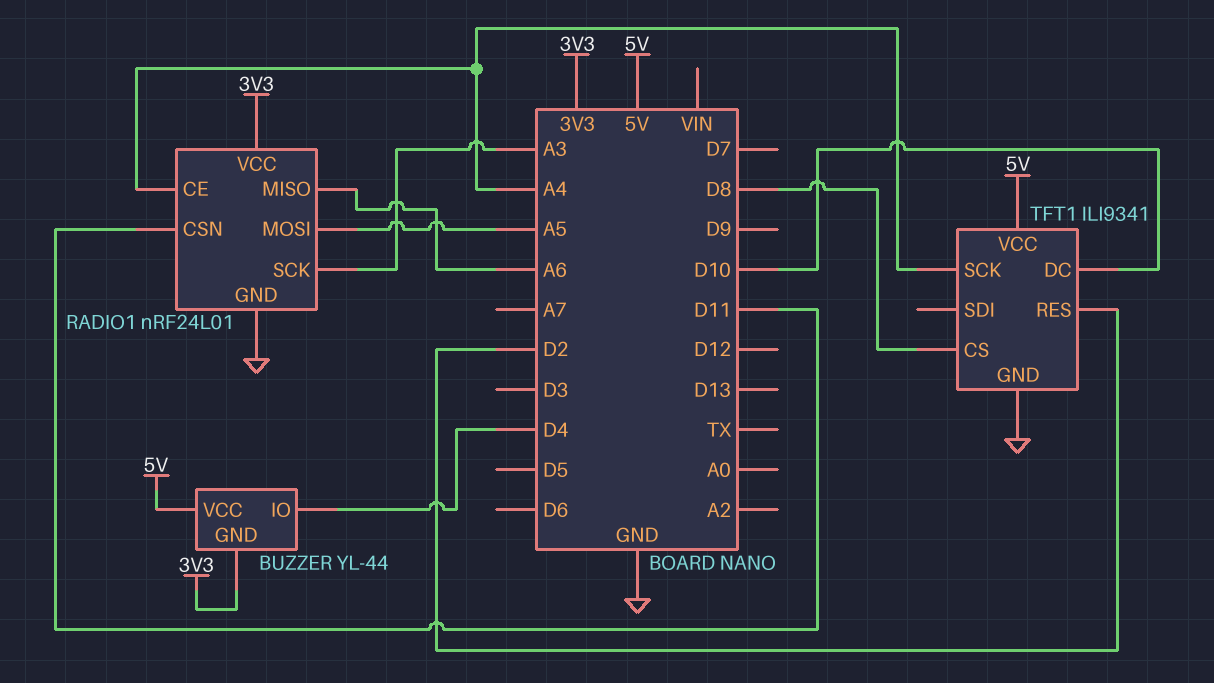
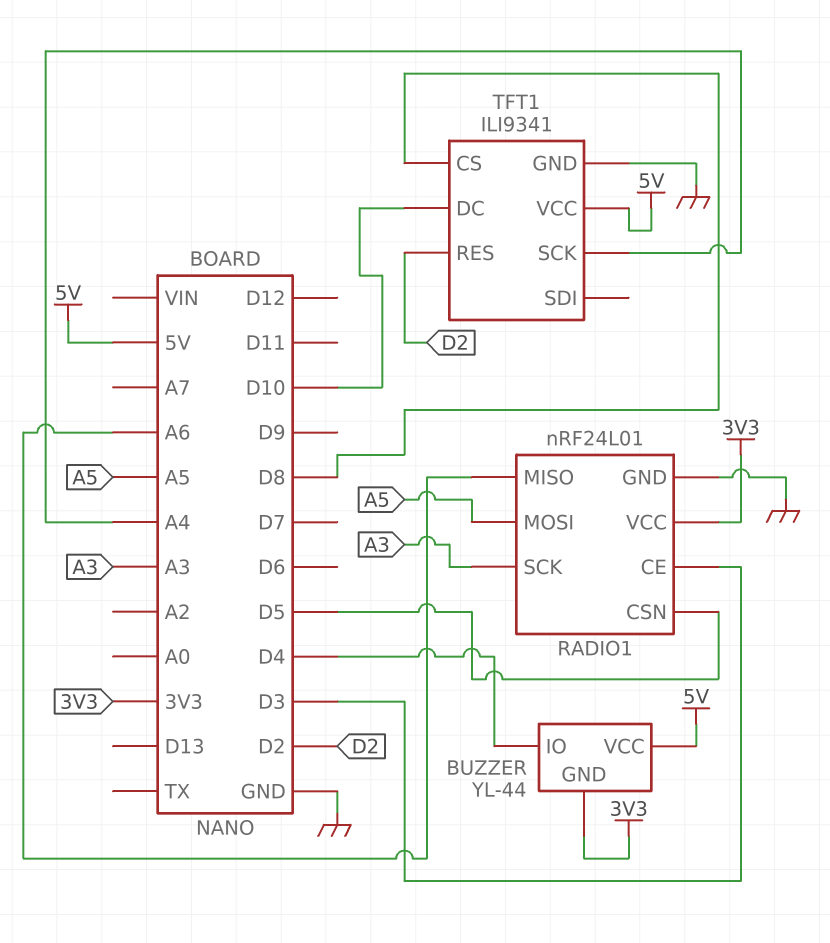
RADIO1 pin CE: A4 -> D3
RADIO1 pin CSN: D11 -> D5

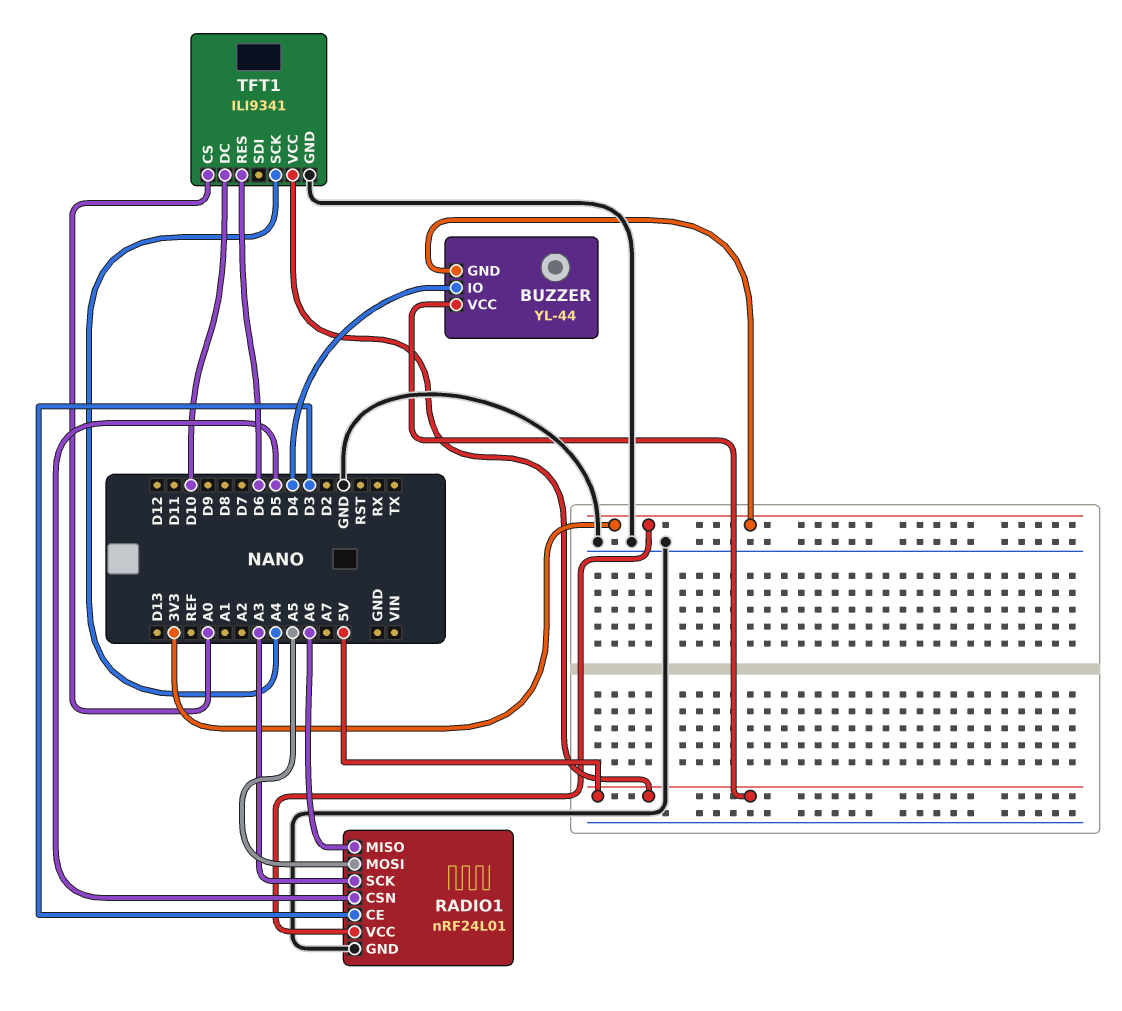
TFT1 pin CS: D8 -> A0
TFT1 pin RES: D2 -> D6

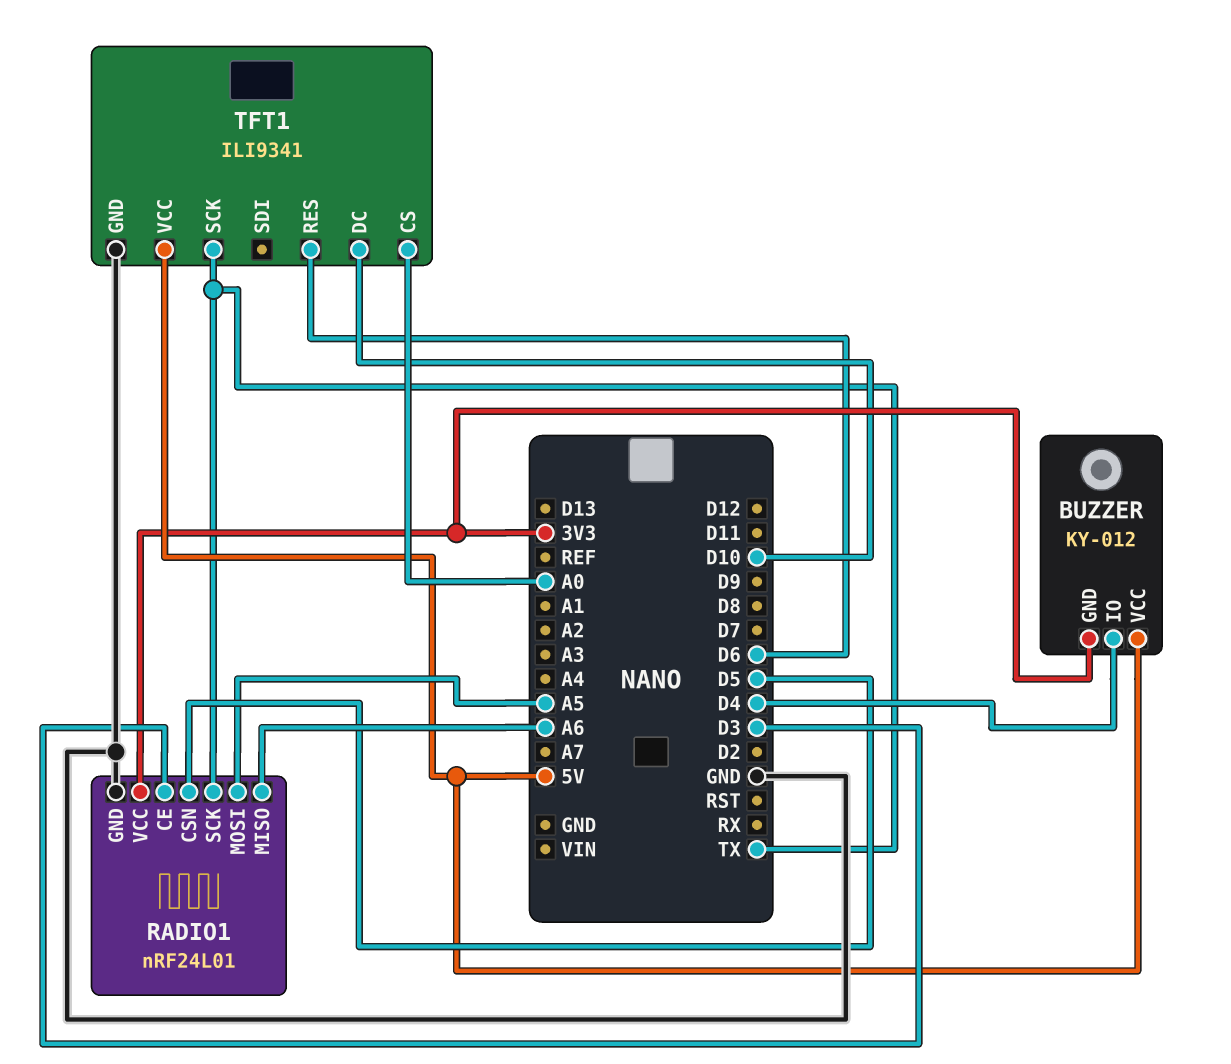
BUZZER: YL-44 -> KY-012
RADIO1 pin SCK: A3 -> TX
TFT1 pin SCK: A4 -> TX

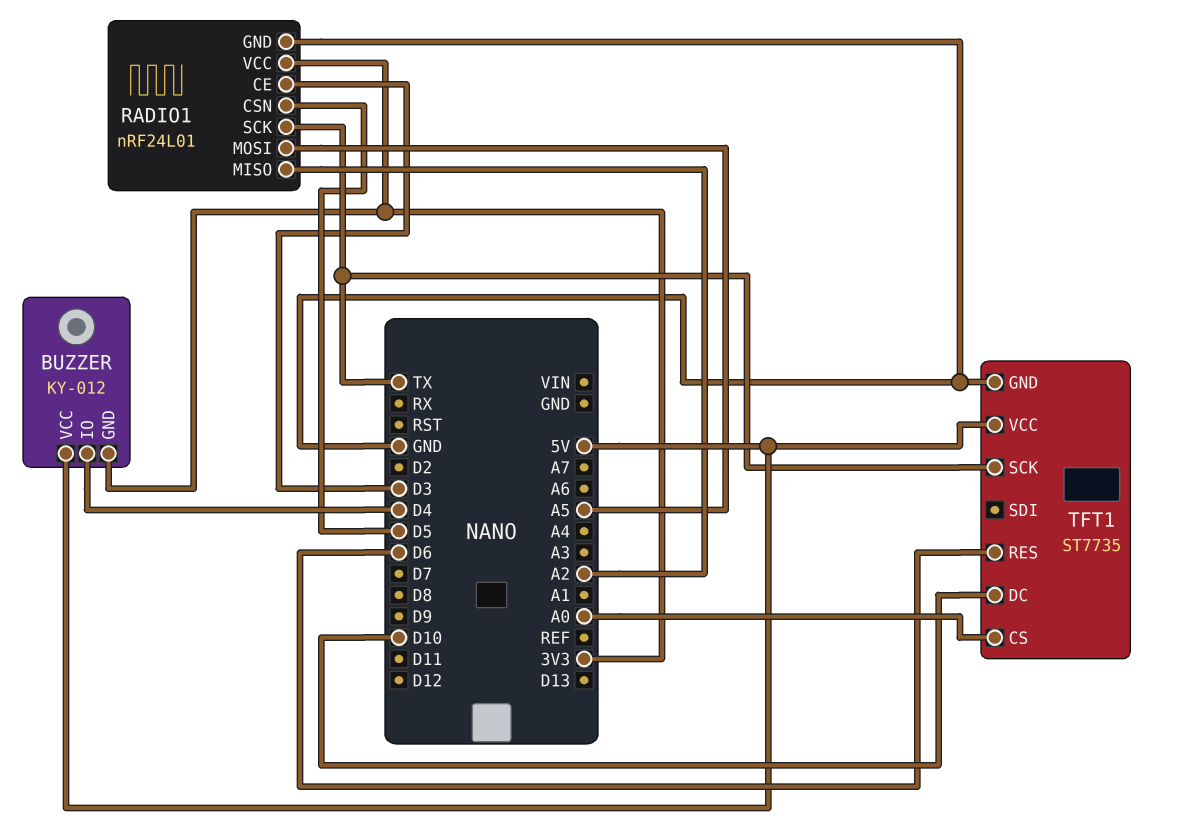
RADIO1 pin MISO: A6 -> A2
TFT1: ILI9341 -> ST7735

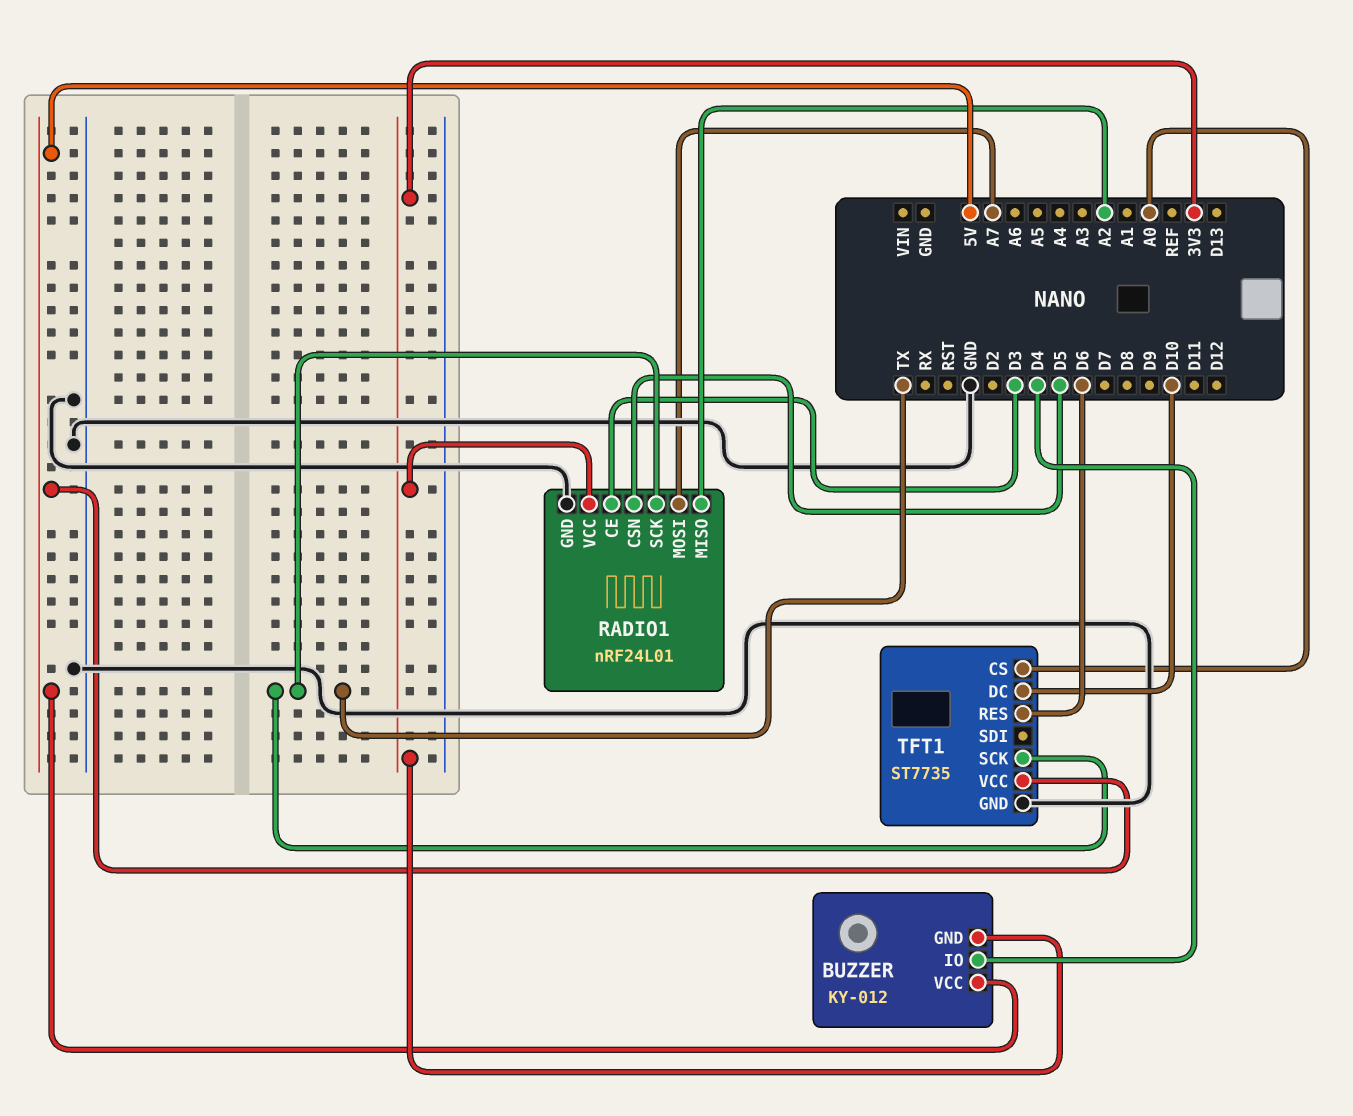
RADIO1 pin MOSI: A5 -> A7

